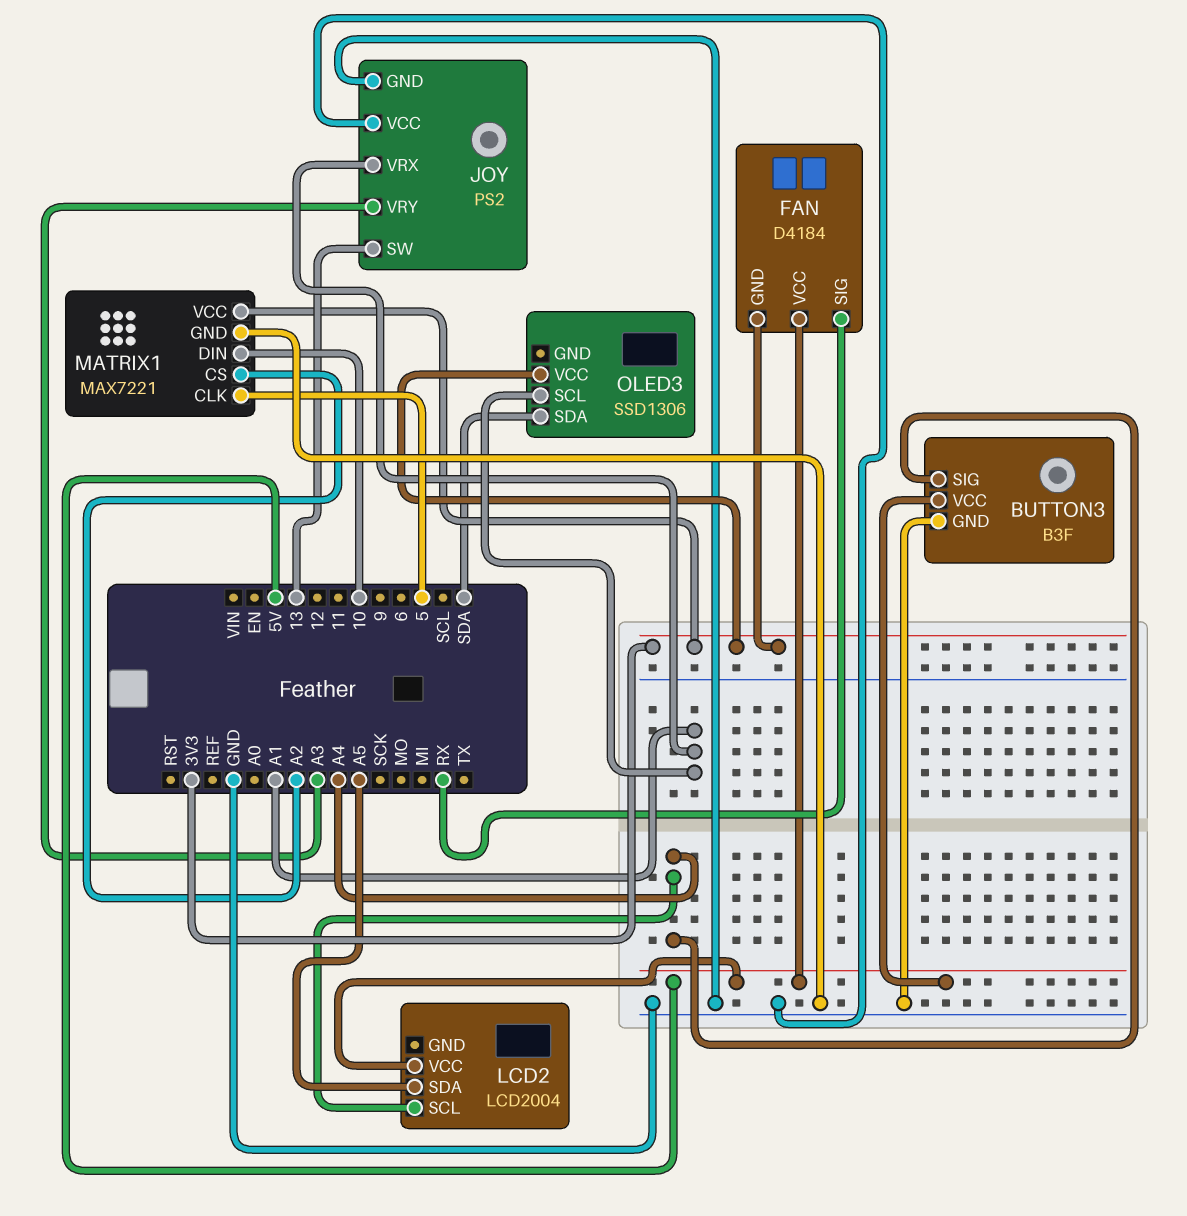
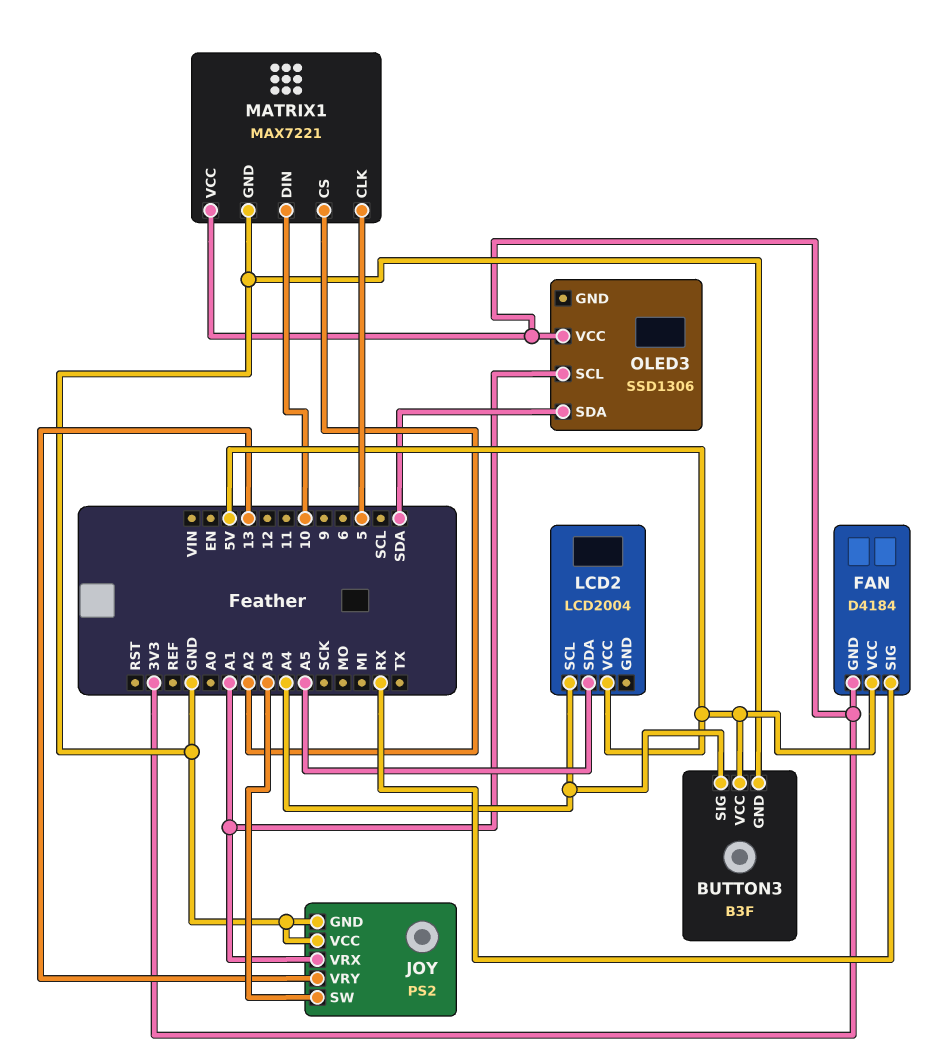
JOY pin SW: 13 -> A3
JOY pin VRY: A3 -> 13

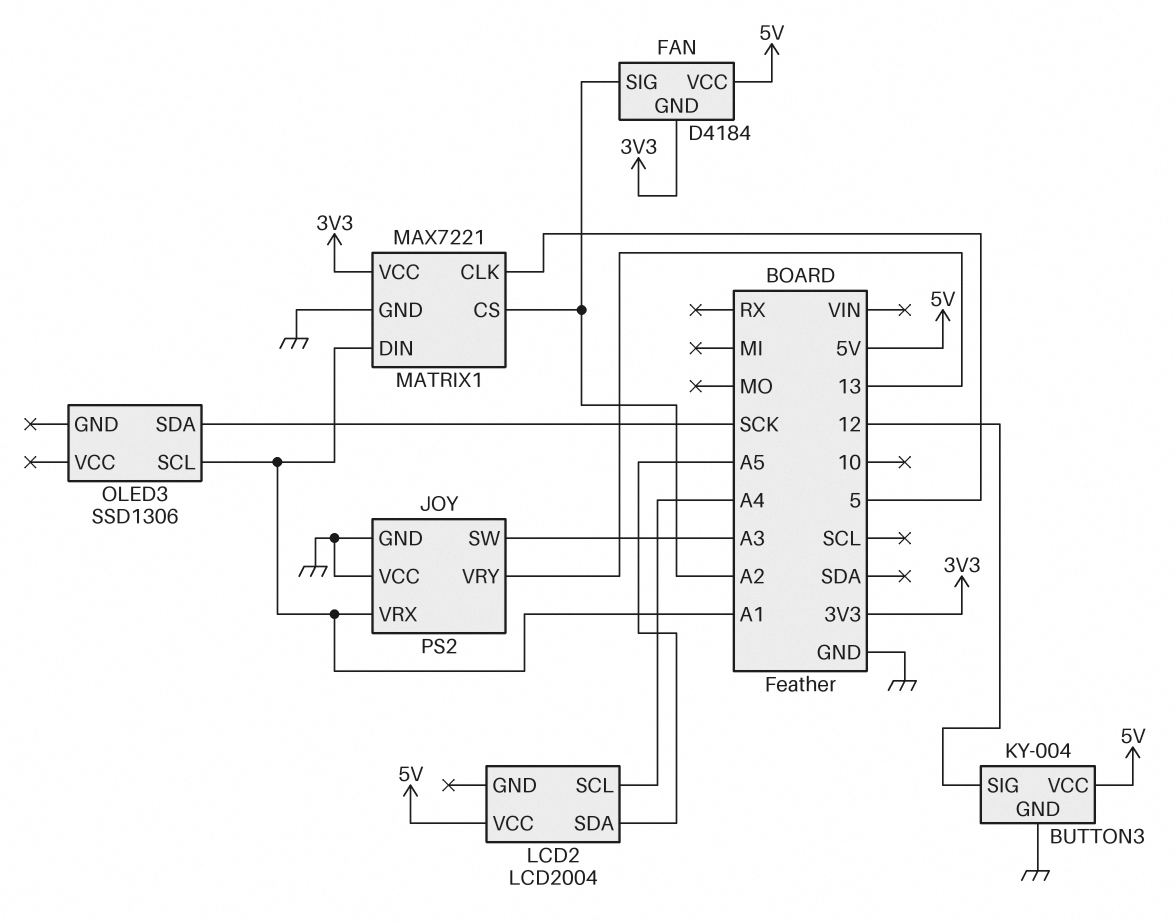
BUTTON3: B3F -> KY-004
BUTTON3 pin SIG: A4 -> 12
FAN pin SIG: RX -> A2
MATRIX1 pin DIN: 10 -> A1
OLED3 pin SDA: SDA -> SCK
OLED3 pin VCC: 3V3 -> none

